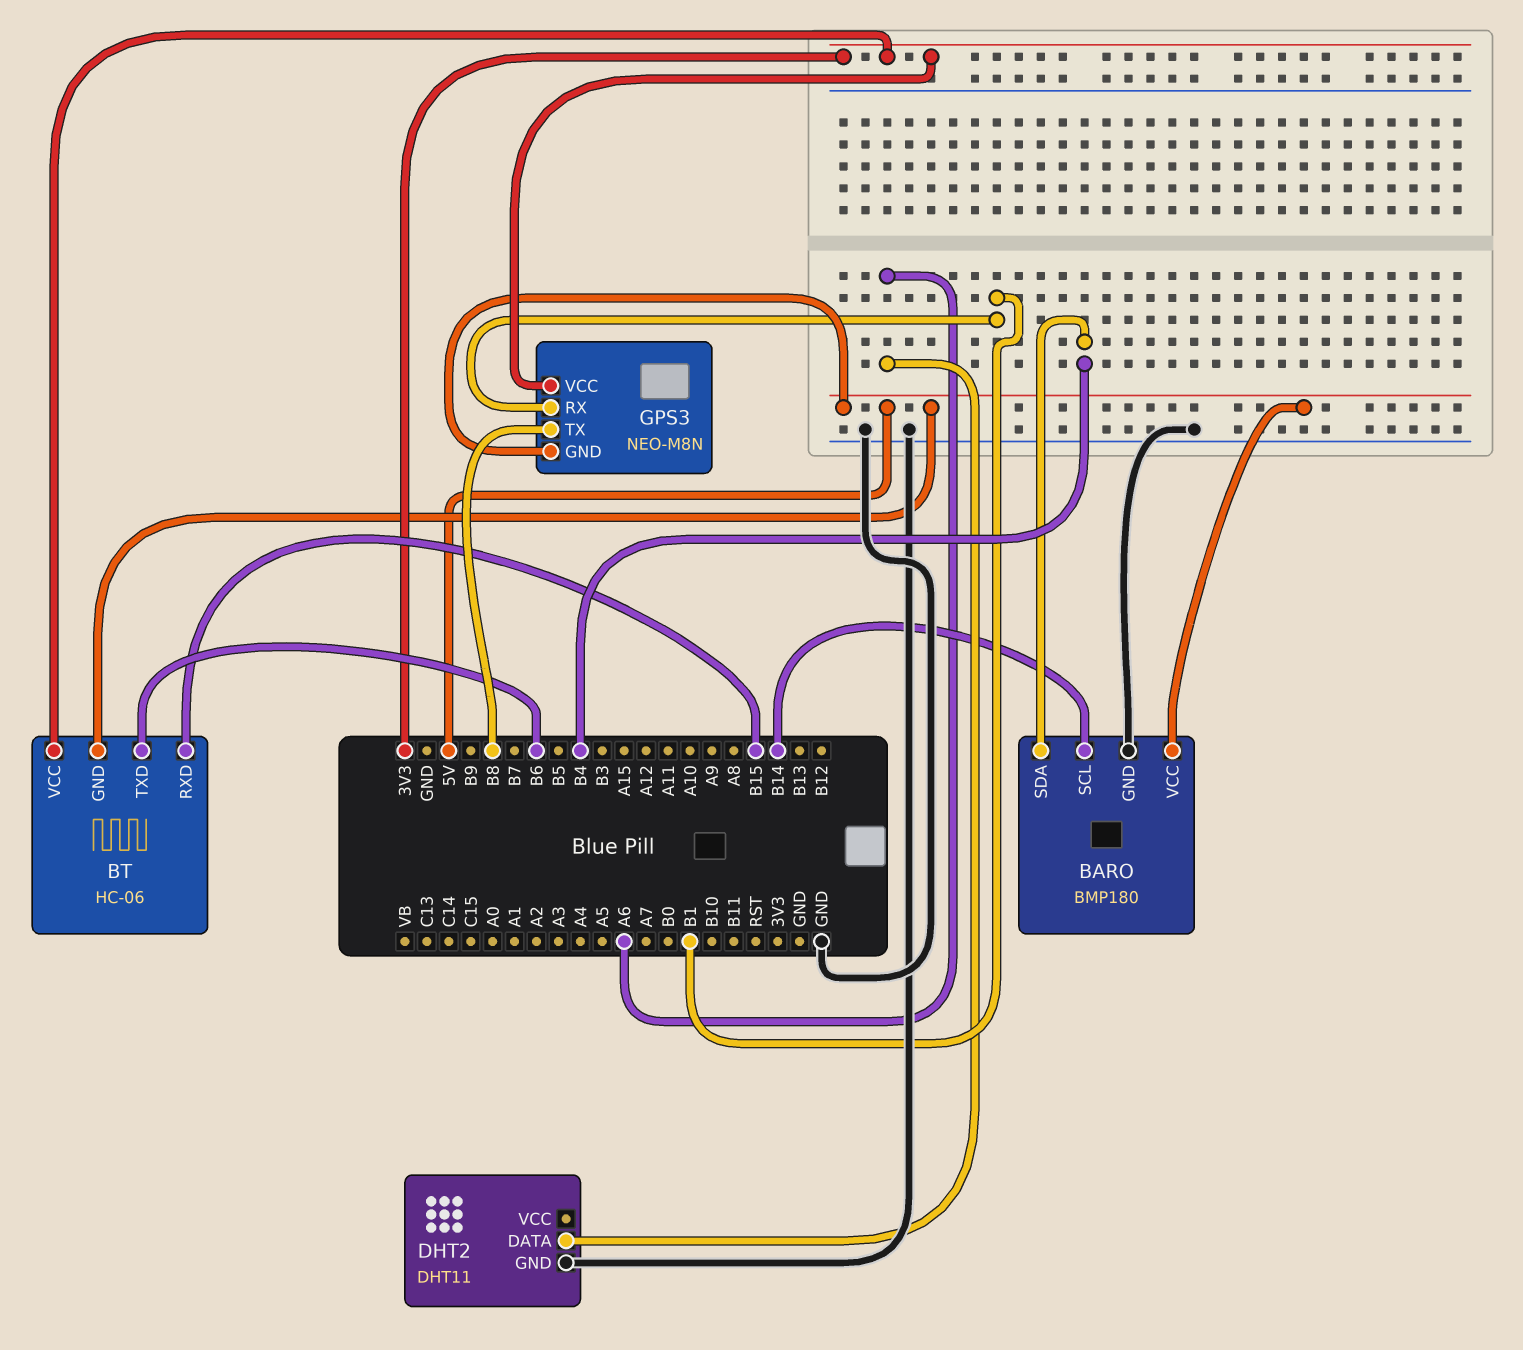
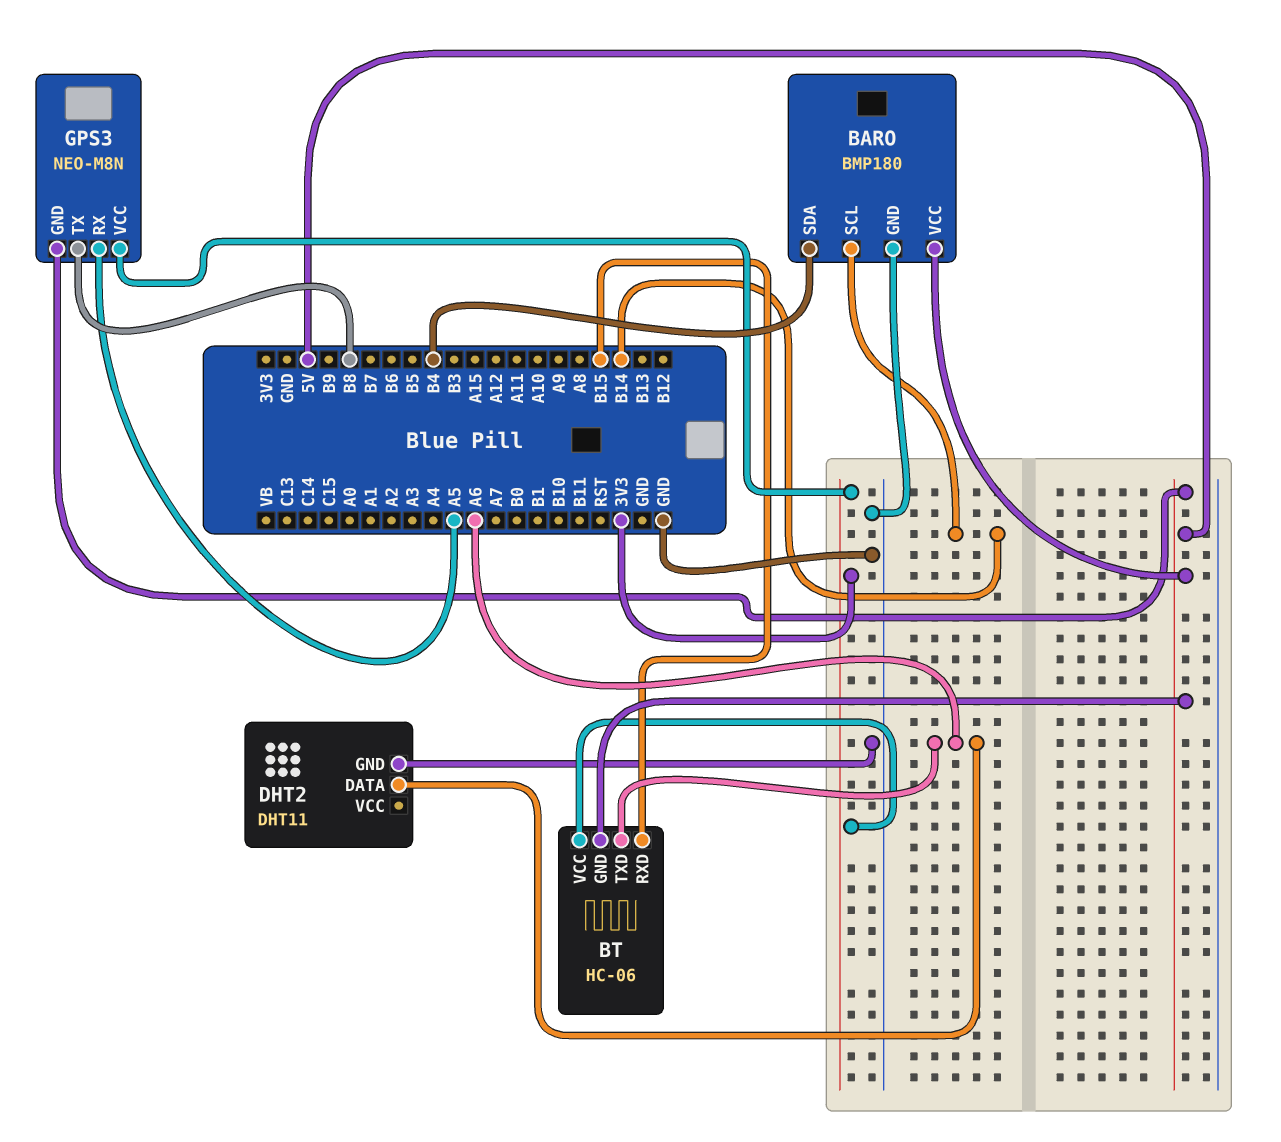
BT pin TXD: B6 -> A6
GPS3 pin RX: B1 -> A5

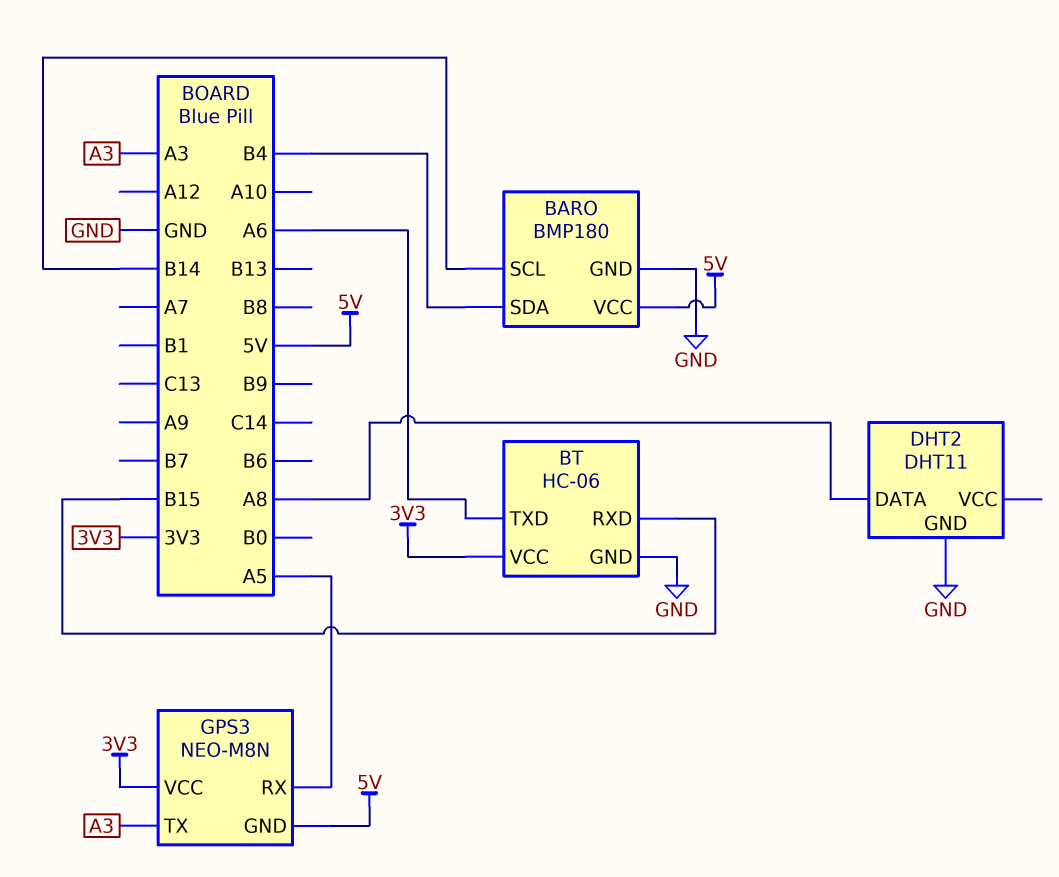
BT pin GND: 5V -> GND
DHT2 pin DATA: A6 -> A8
GPS3 pin TX: B8 -> A3

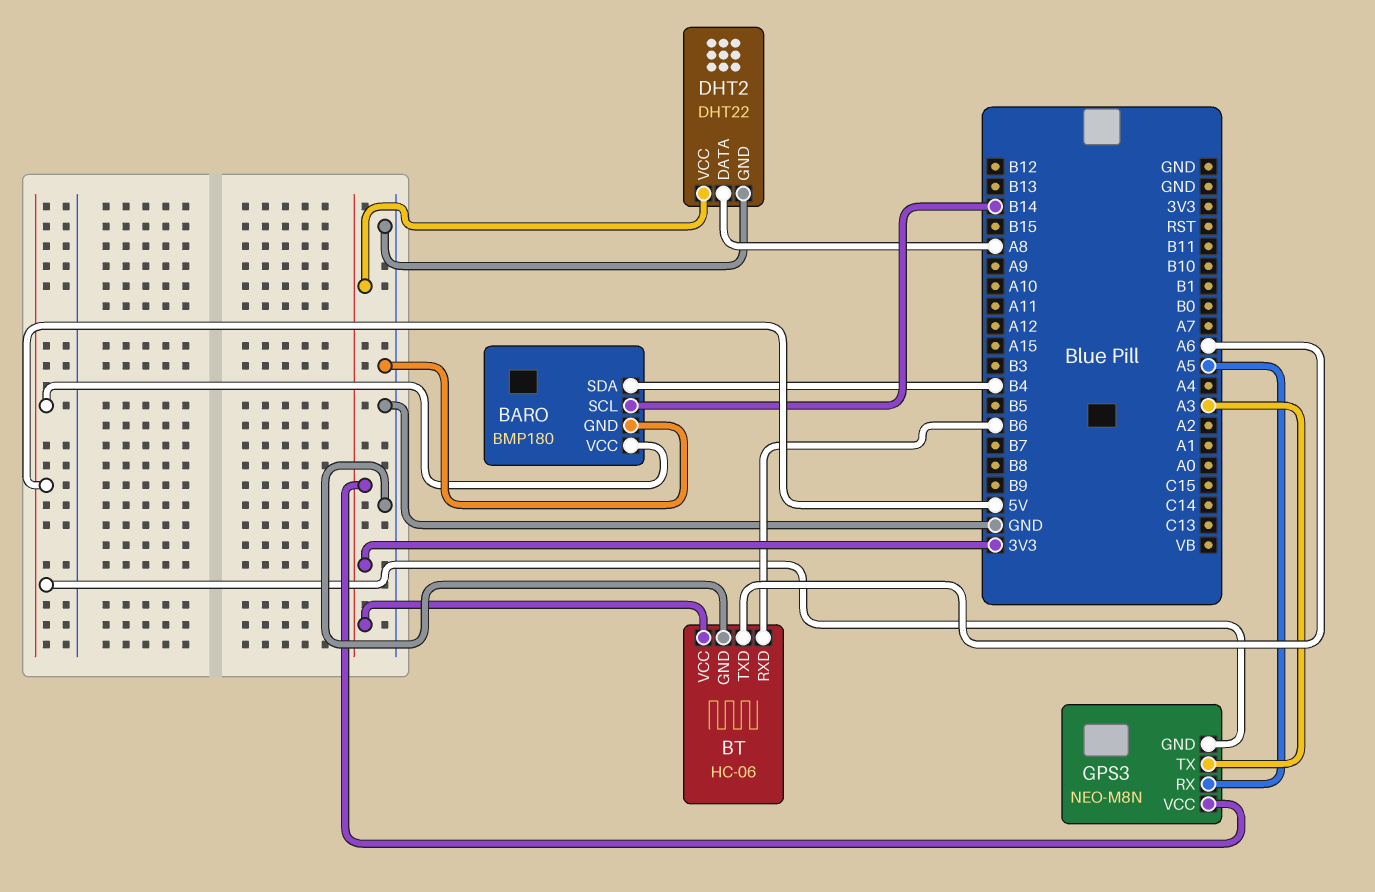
BT pin RXD: B15 -> B6
DHT2: DHT11 -> DHT22
DHT2 pin VCC: none -> 3V3

